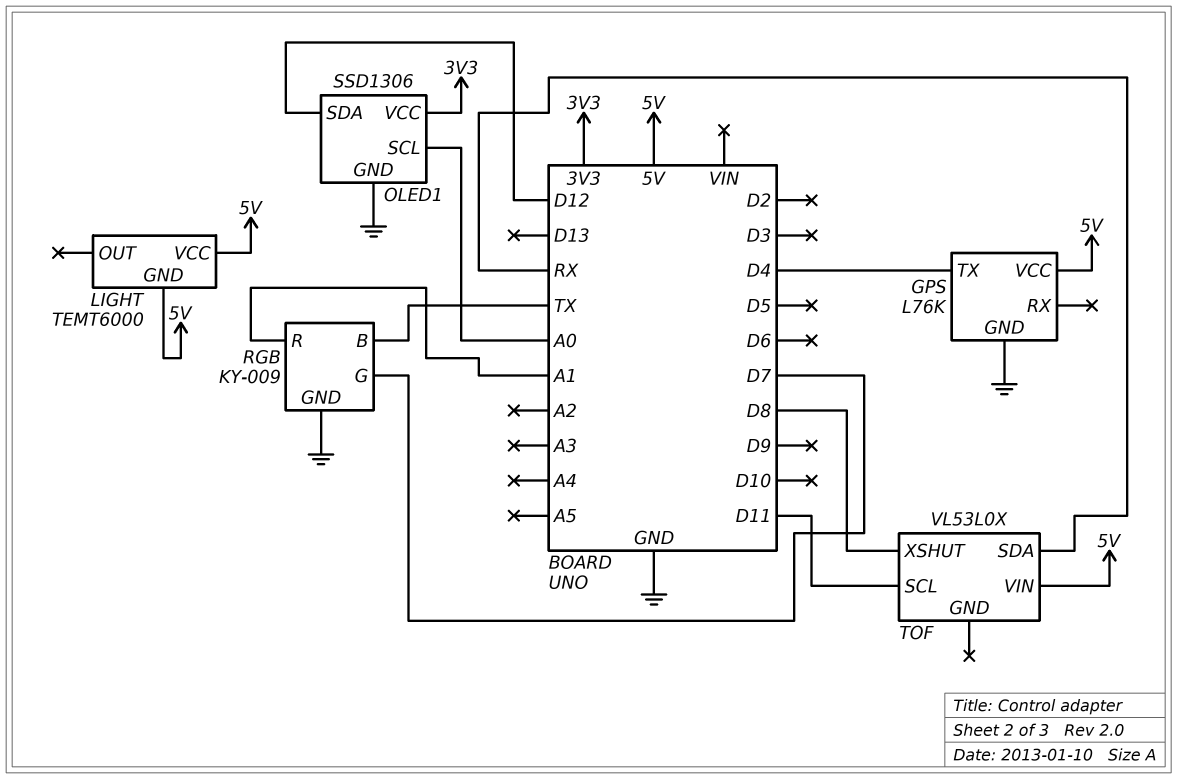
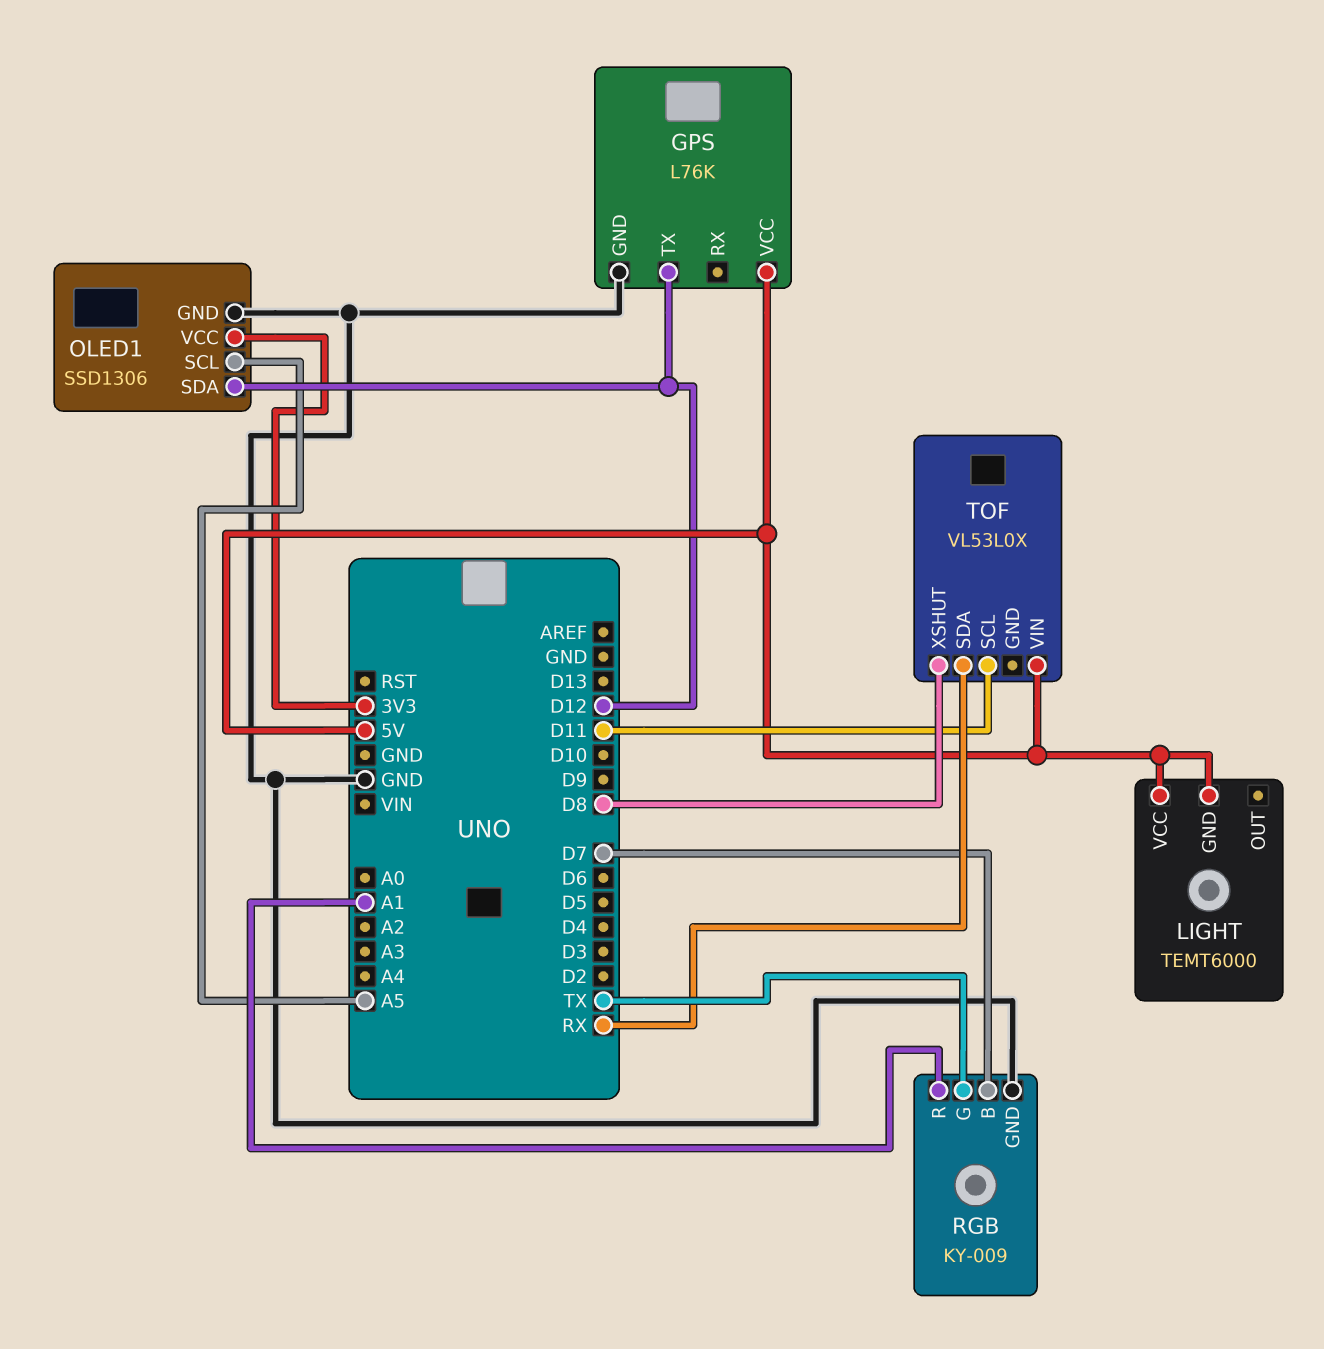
GPS pin TX: D4 -> D12
OLED1 pin SCL: A0 -> A5
RGB pin B: TX -> D7
RGB pin G: D7 -> TX

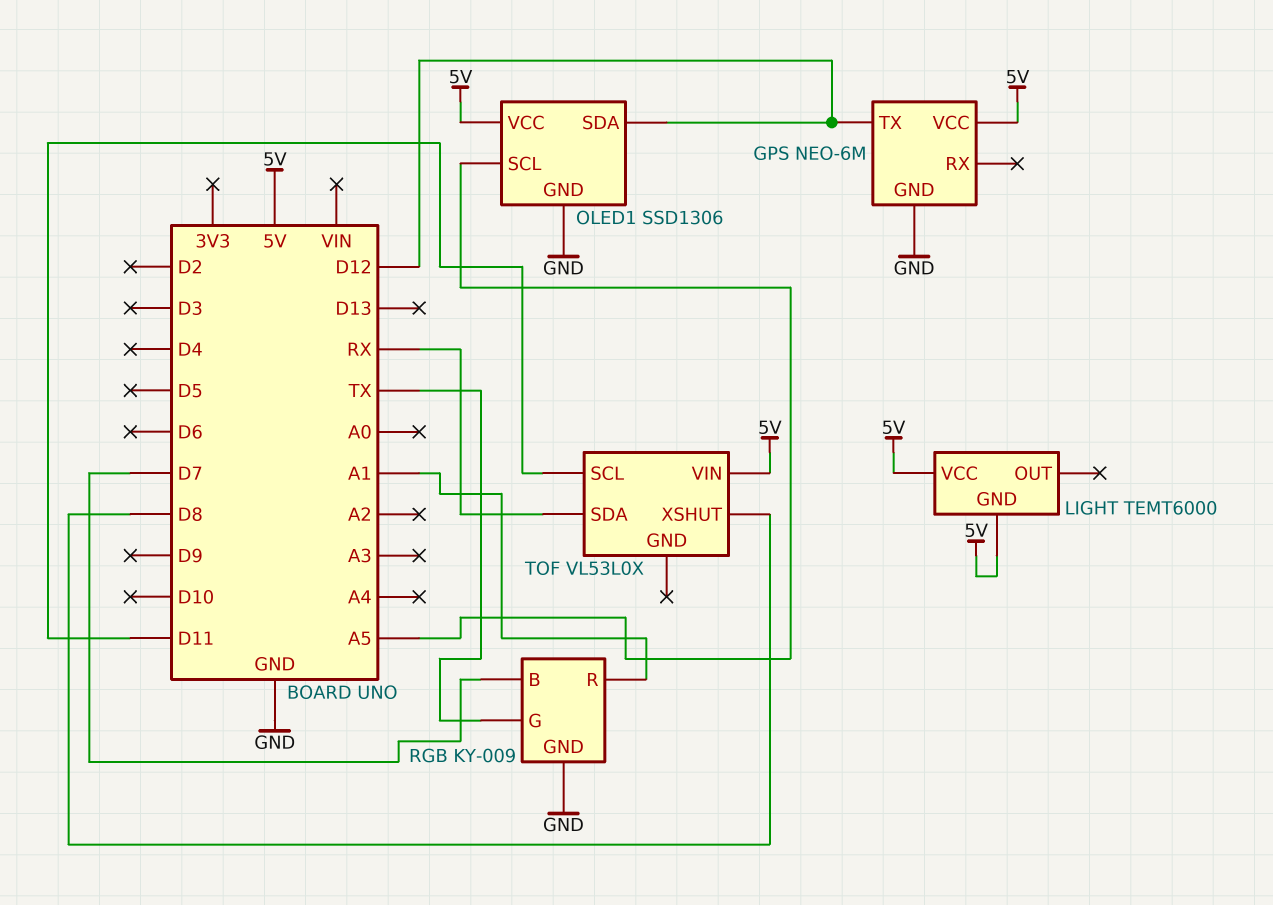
GPS: L76K -> NEO-6M
OLED1 pin VCC: 3V3 -> 5V

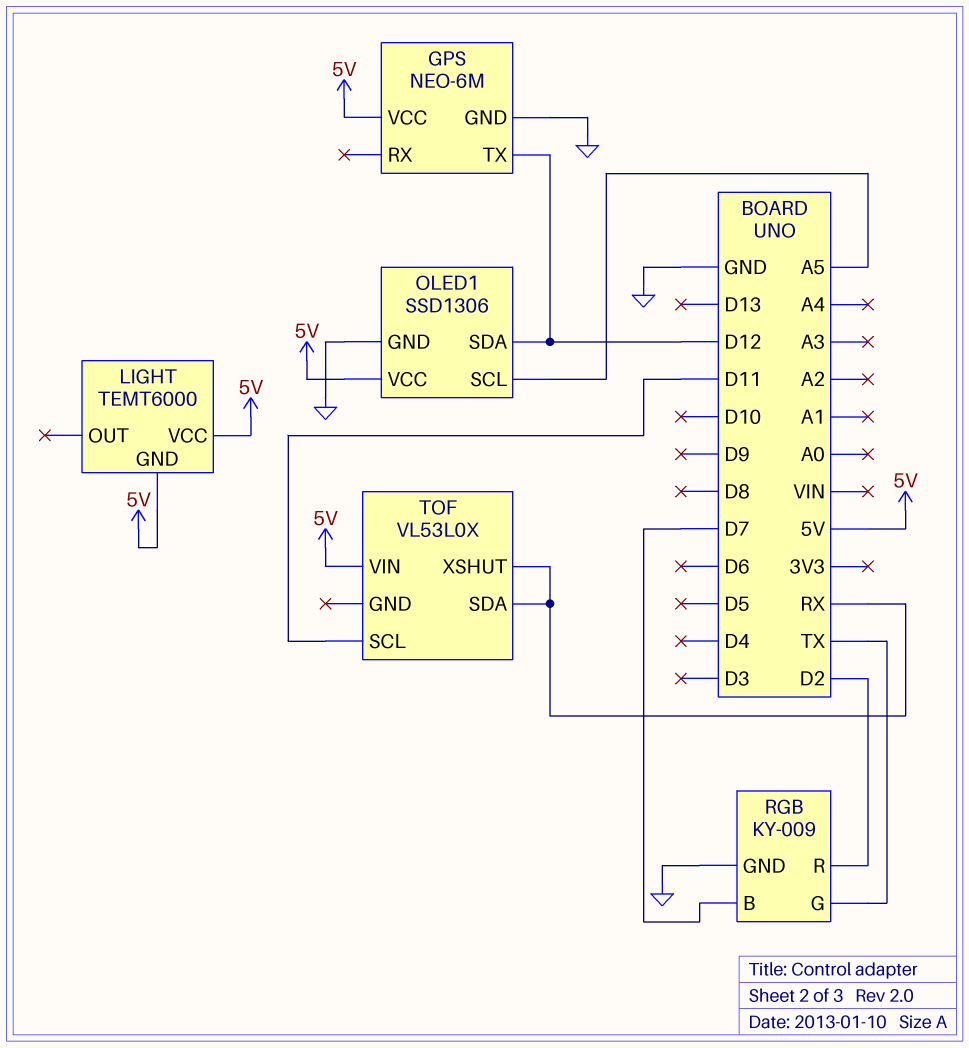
RGB pin R: A1 -> D2
TOF pin XSHUT: D8 -> RX

